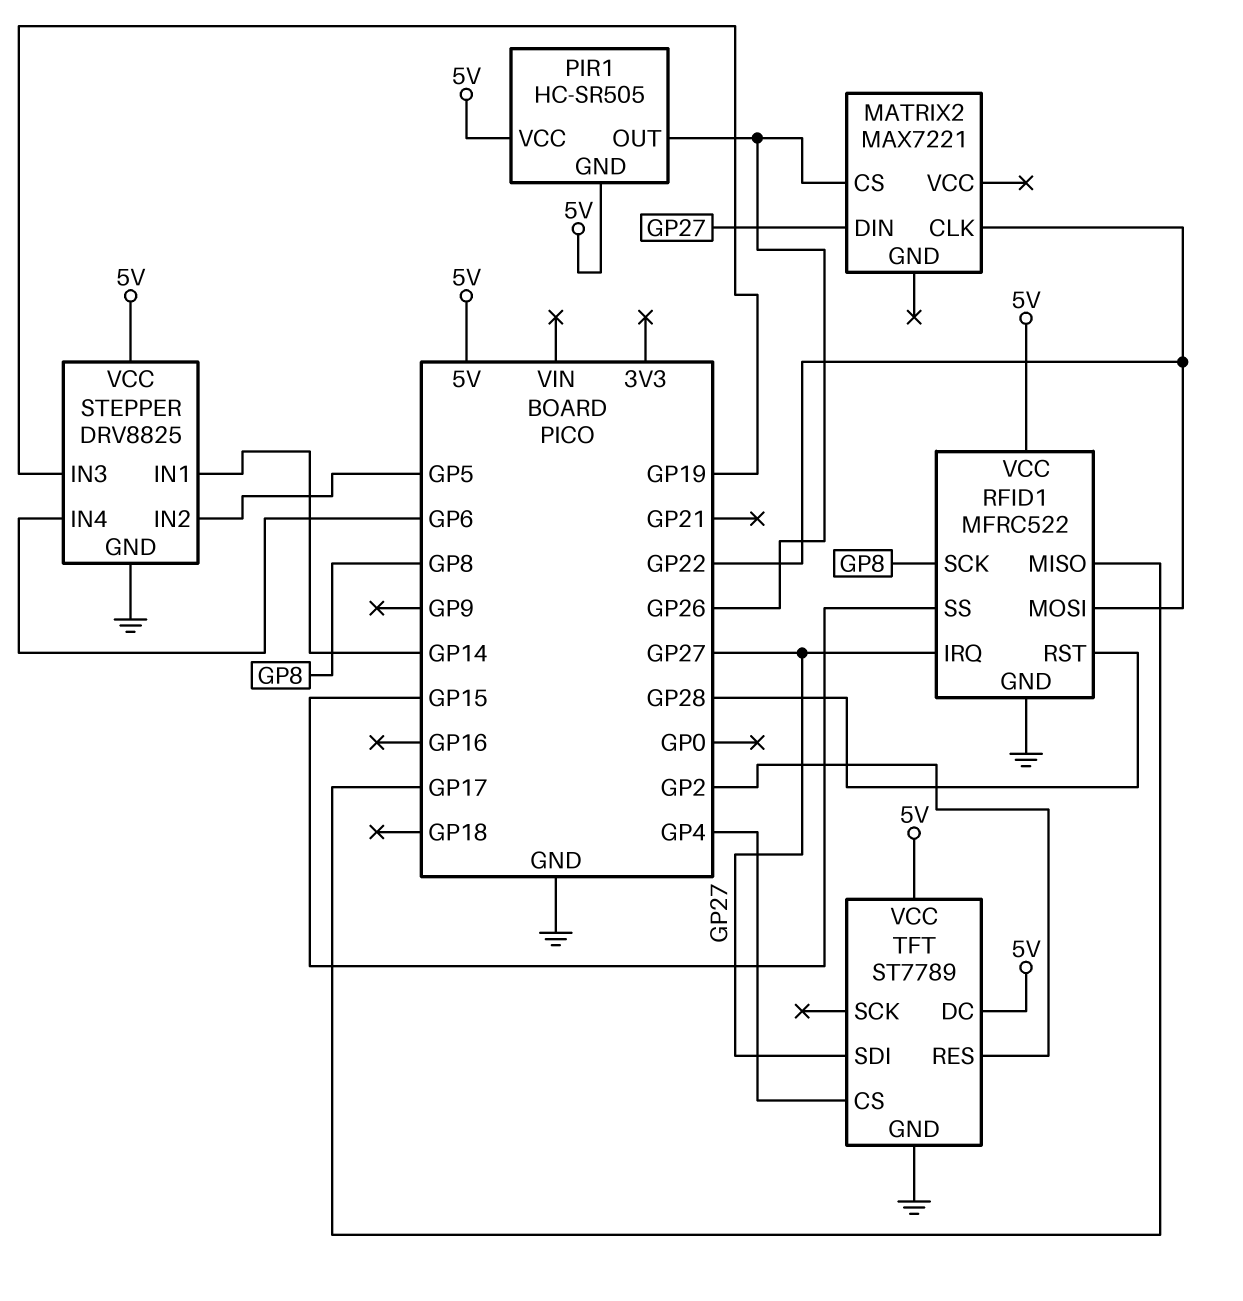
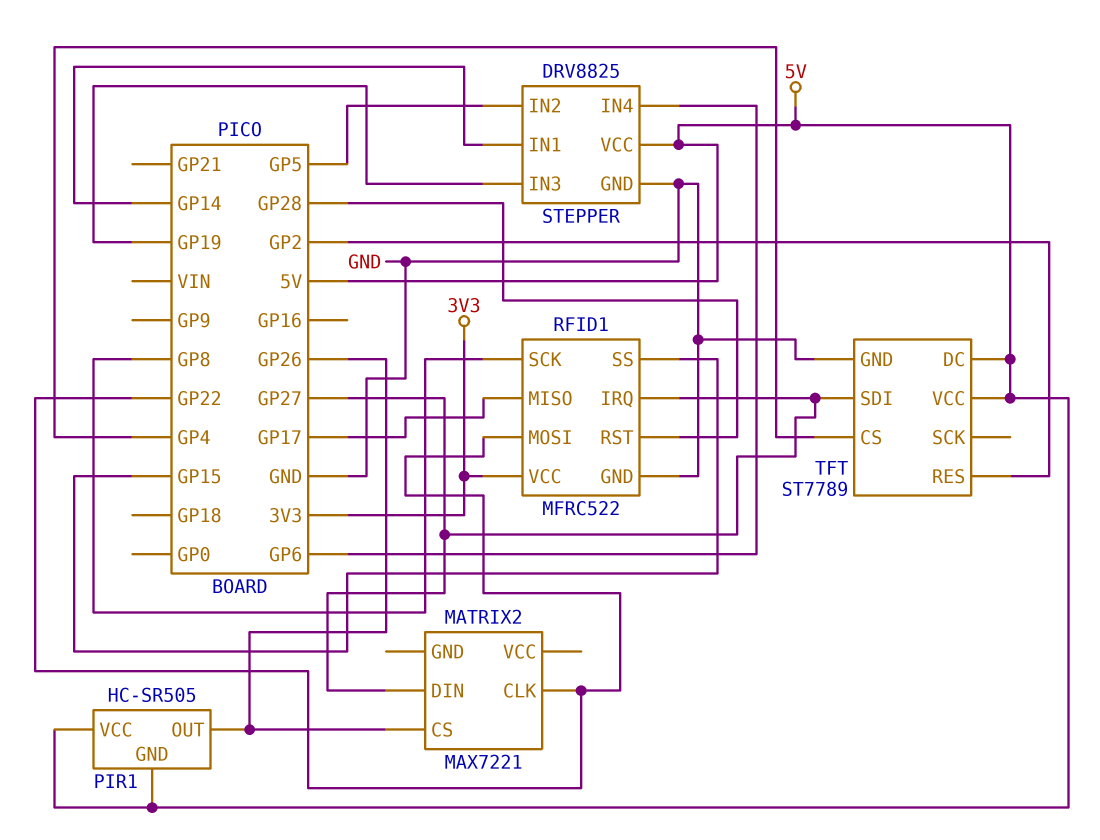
RFID1 pin VCC: 5V -> 3V3

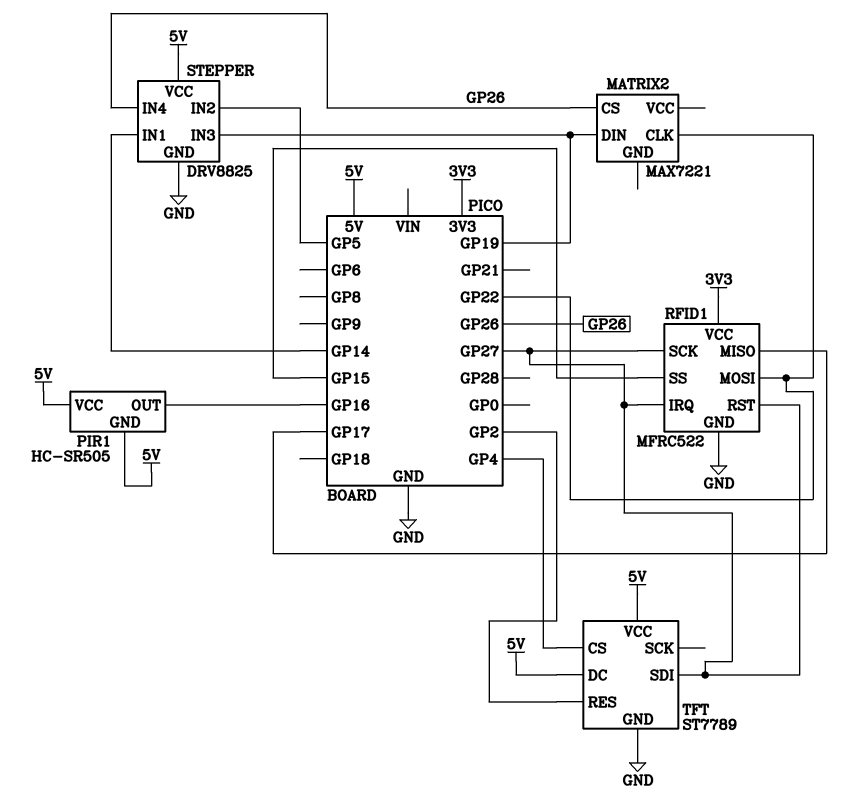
MATRIX2 pin DIN: GP27 -> GP19
PIR1 pin OUT: GP26 -> GP16
RFID1 pin RST: GP28 -> GP27
RFID1 pin SCK: GP8 -> GP27
STEPPER pin IN4: GP6 -> GP26

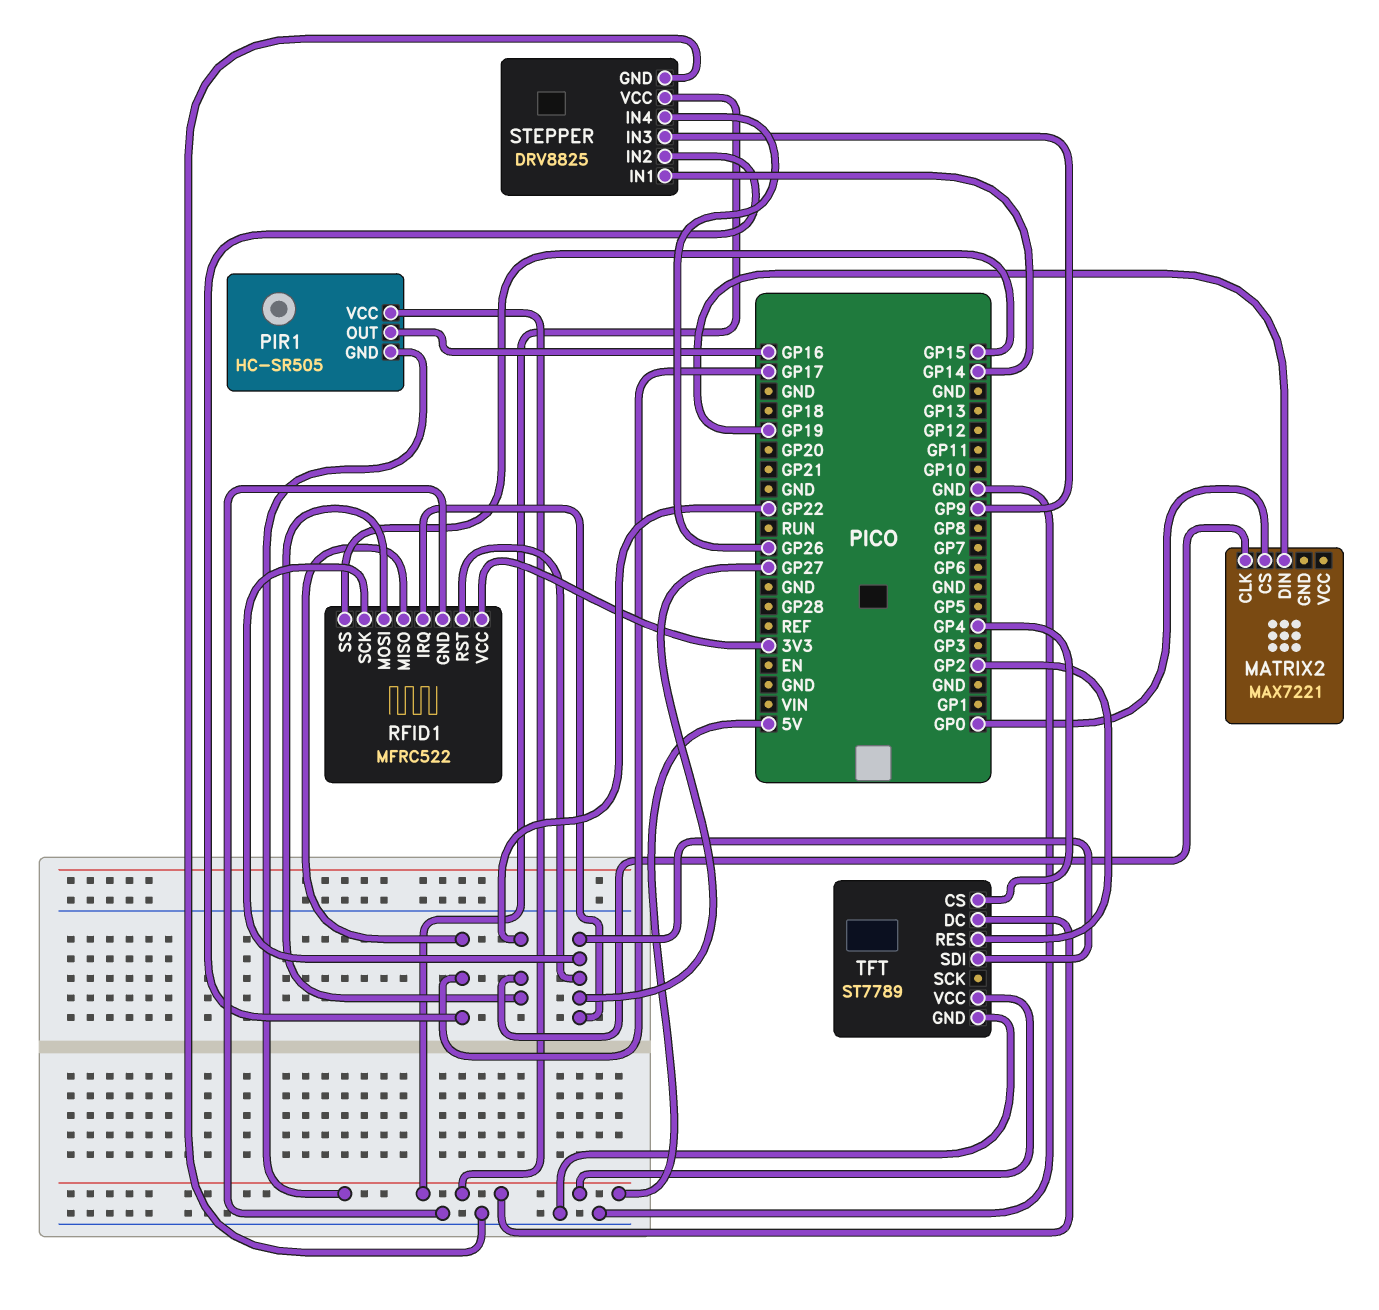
MATRIX2 pin CS: GP26 -> GP0
STEPPER pin IN2: GP5 -> GP17
STEPPER pin IN3: GP19 -> GP9

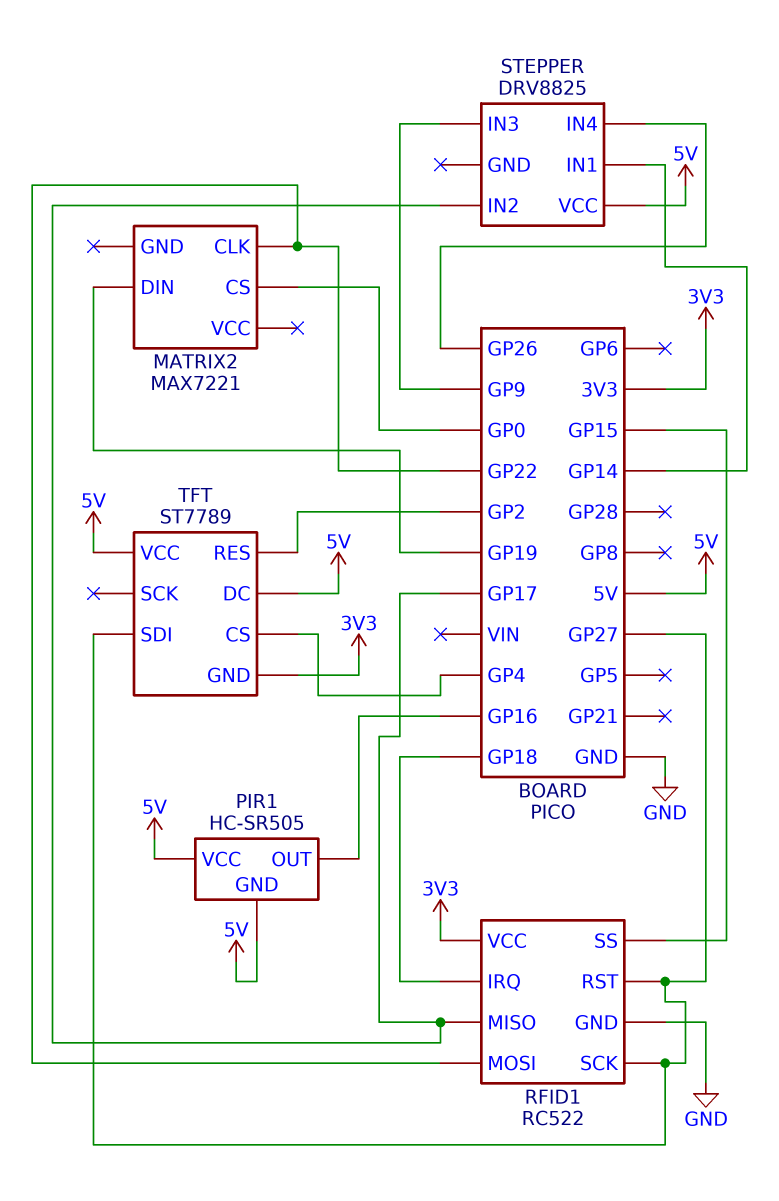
RFID1: MFRC522 -> RC522
RFID1 pin IRQ: GP27 -> GP18
STEPPER pin GND: GND -> none
TFT pin GND: GND -> 3V3

